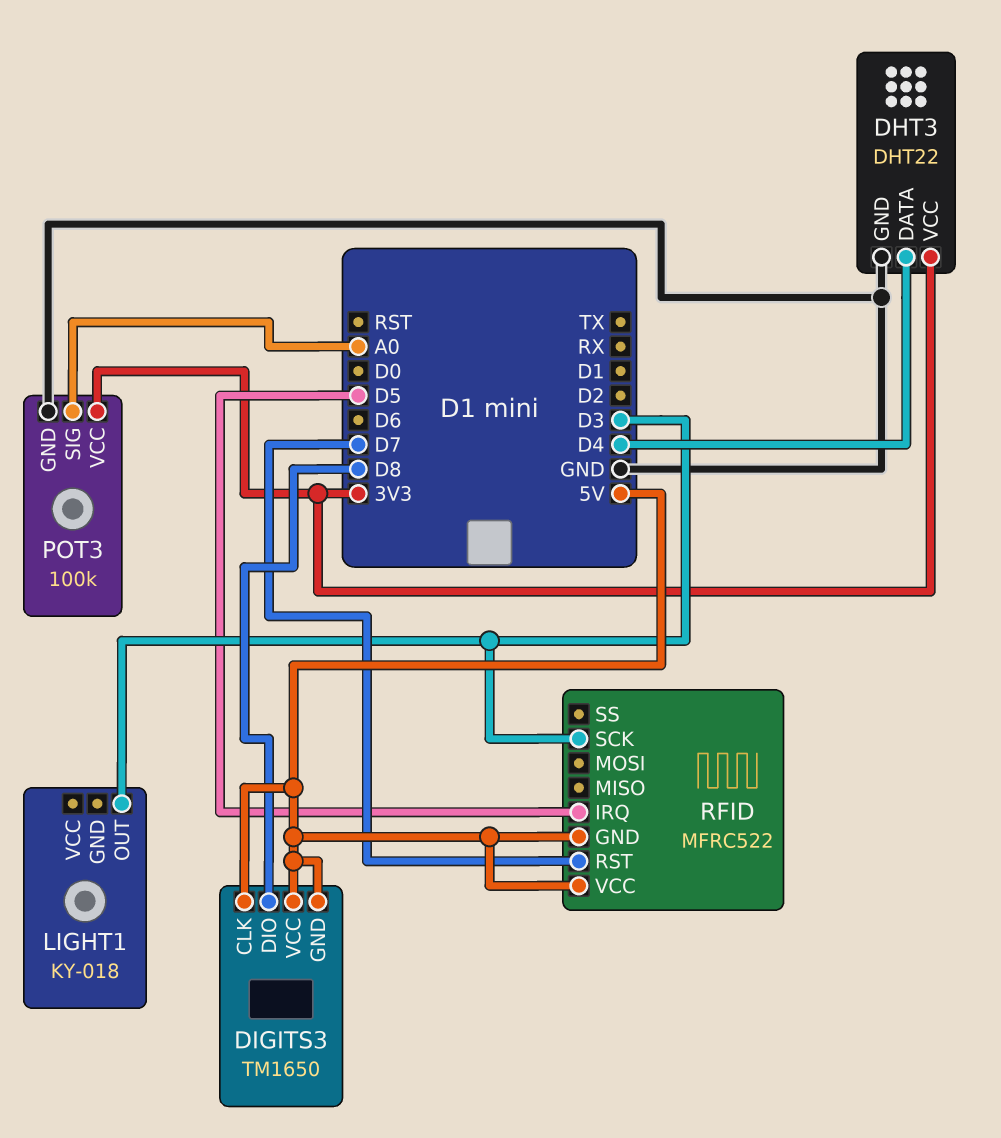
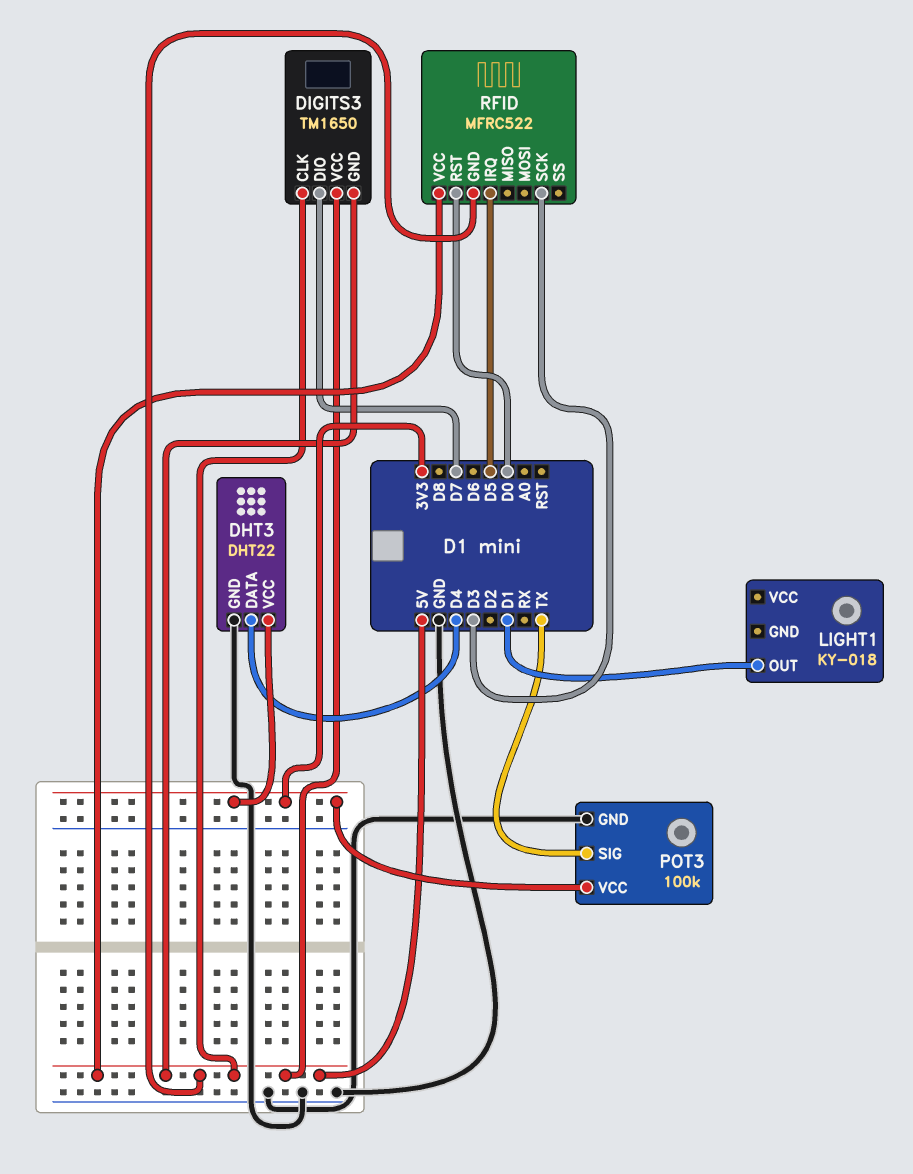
DIGITS3 pin DIO: D8 -> D7
LIGHT1 pin OUT: D3 -> D1
POT3 pin SIG: A0 -> TX
RFID pin RST: D7 -> D0

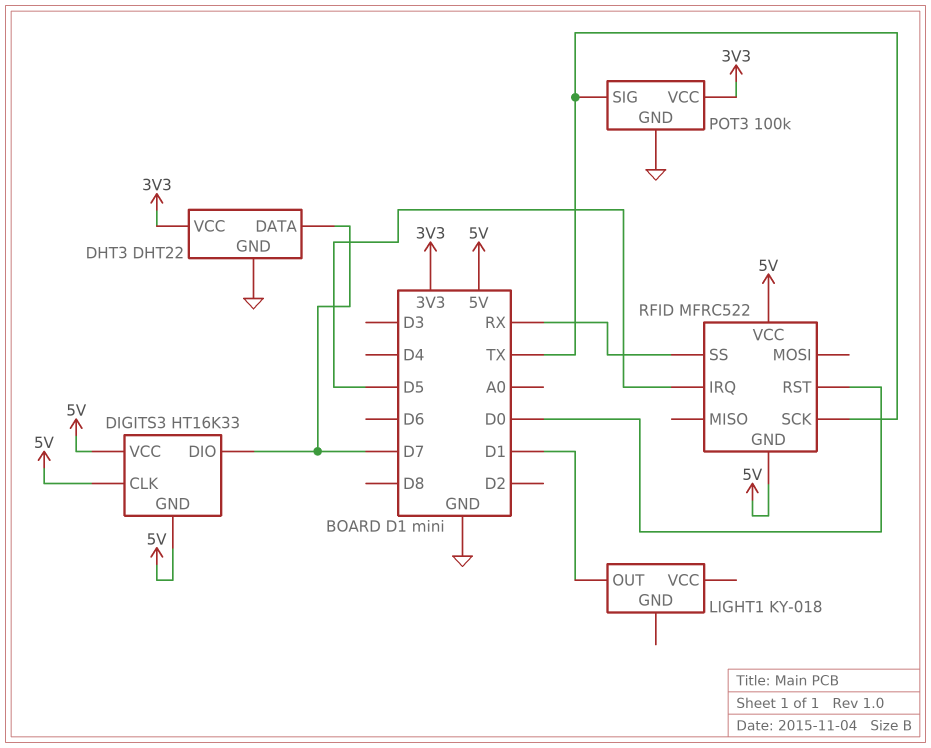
DHT3 pin DATA: D4 -> D7
DIGITS3: TM1650 -> HT16K33
RFID pin SCK: D3 -> TX
RFID pin SS: none -> RX

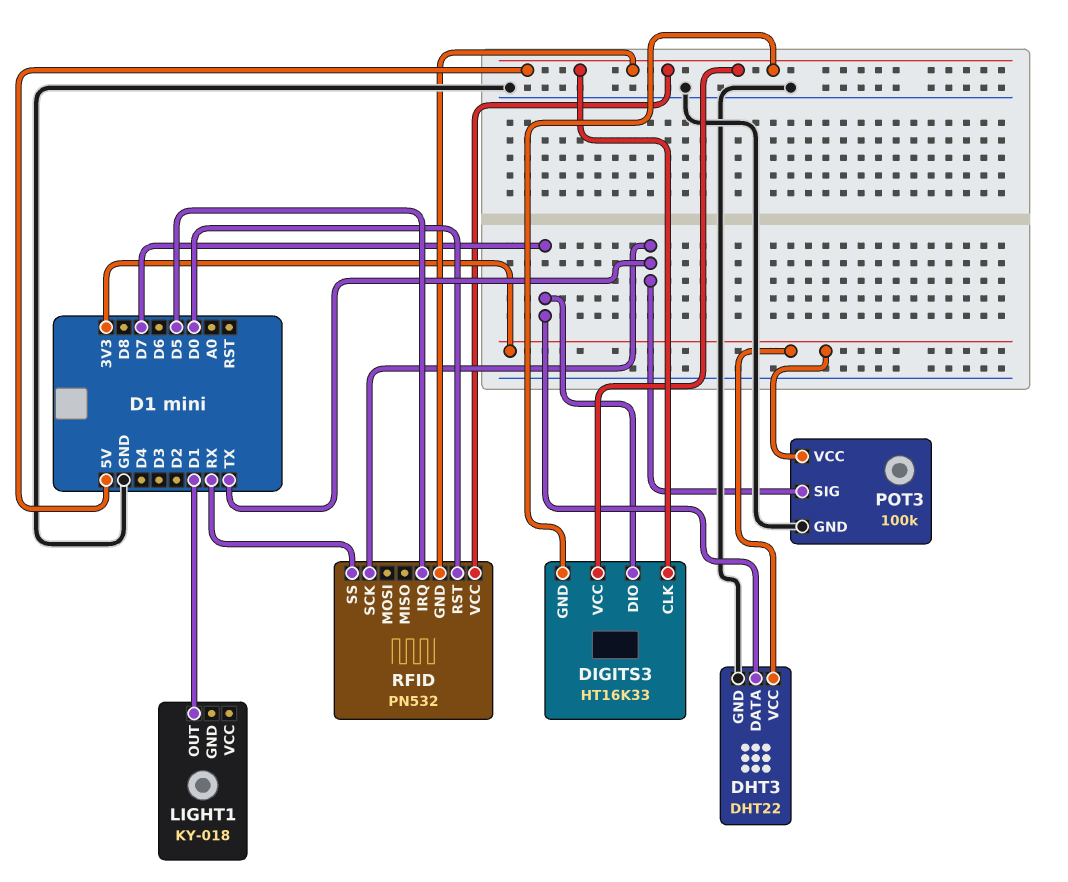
RFID: MFRC522 -> PN532

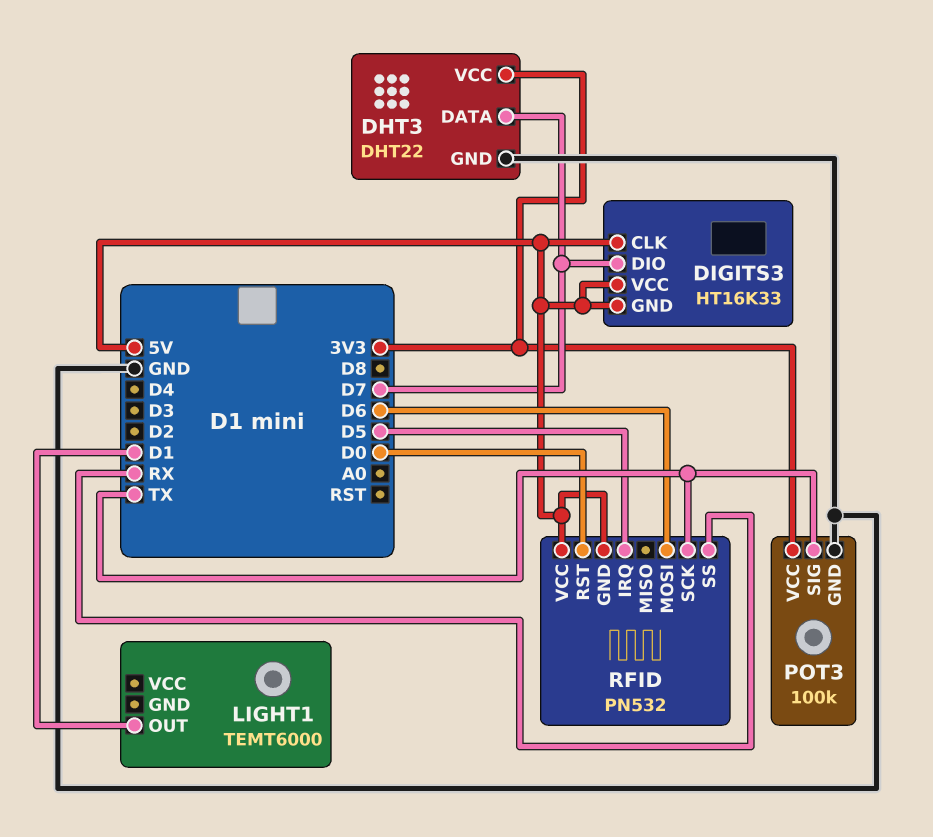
LIGHT1: KY-018 -> TEMT6000
RFID pin MOSI: none -> D6

